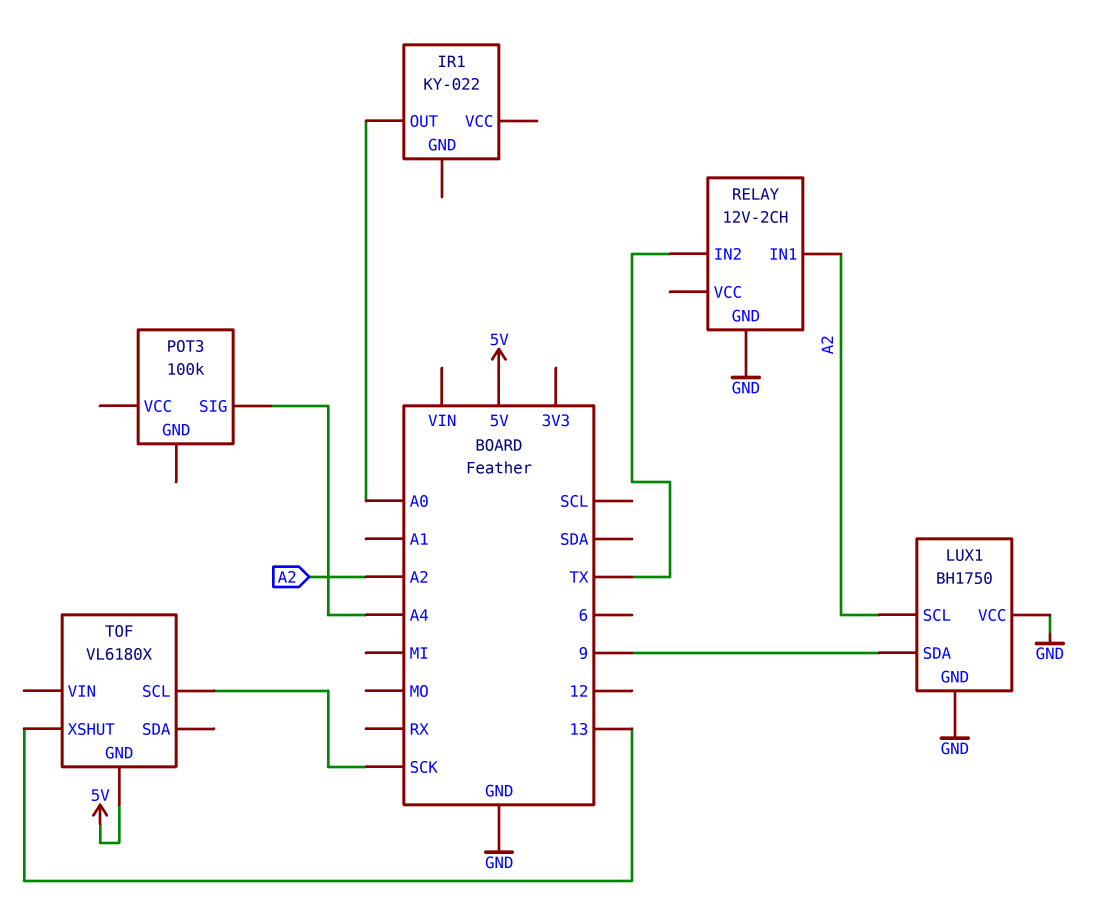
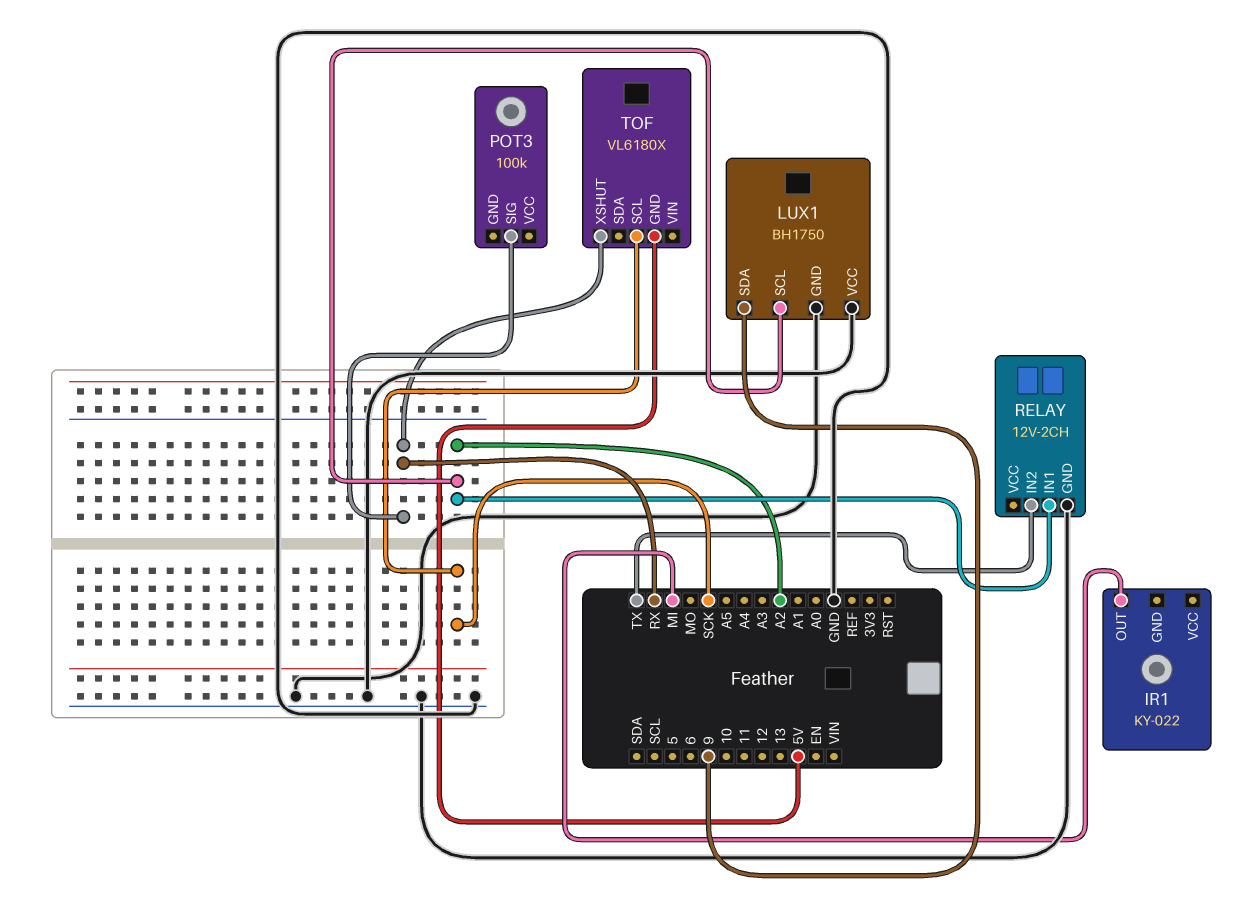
IR1 pin OUT: A0 -> MI
POT3 pin SIG: A4 -> RX
TOF pin XSHUT: 13 -> RX

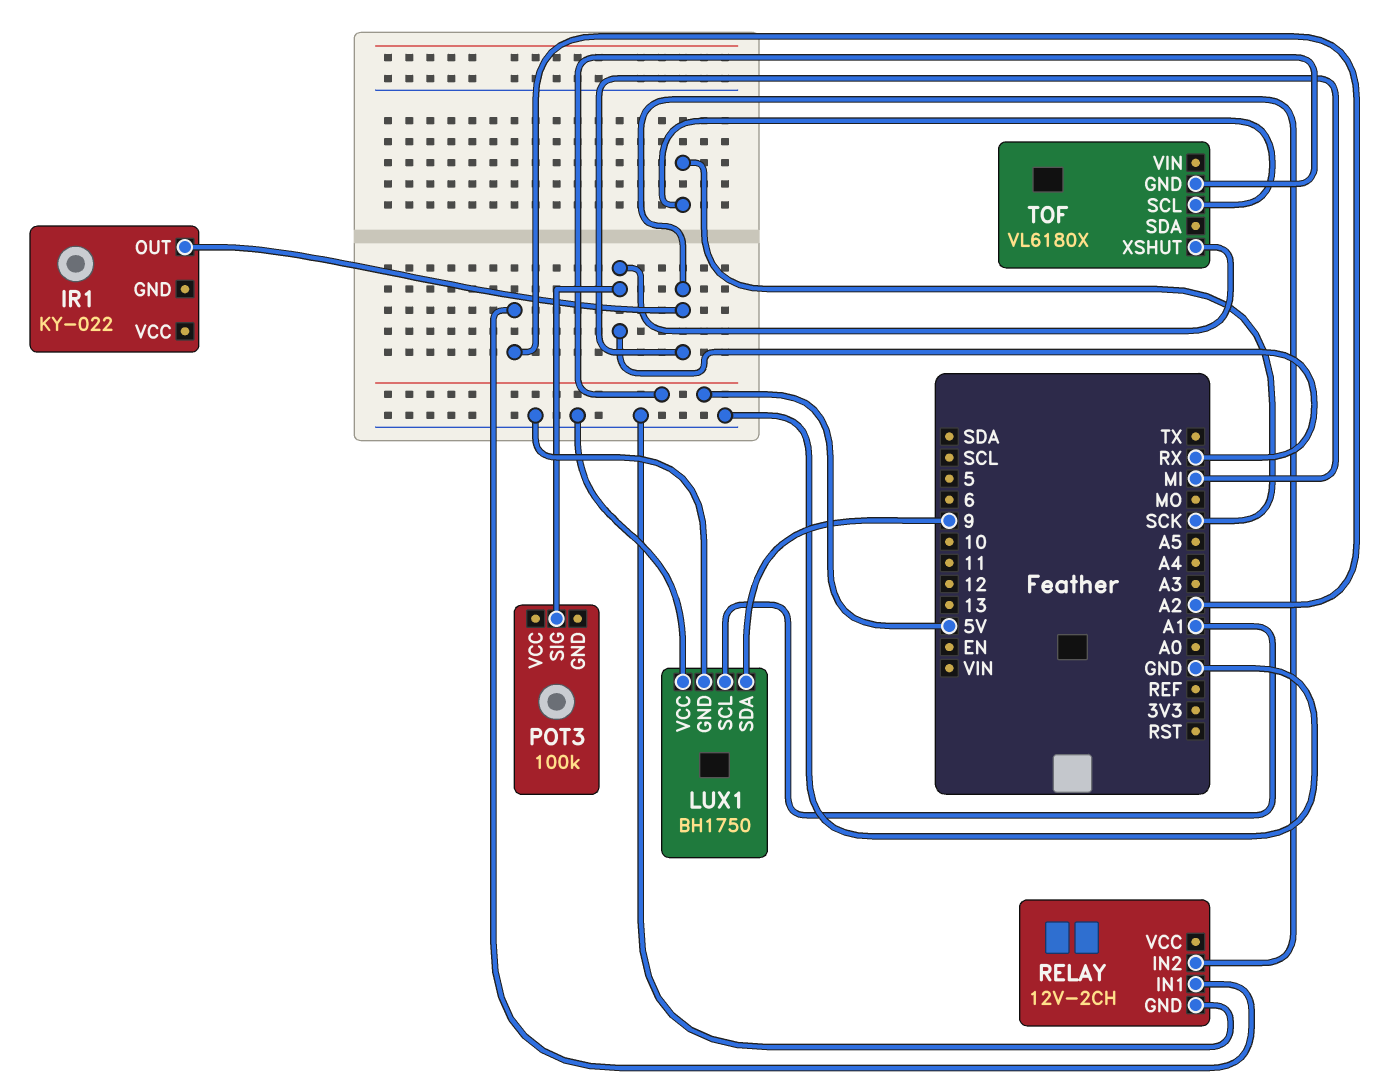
LUX1 pin SCL: A2 -> A1
RELAY pin IN2: TX -> MI

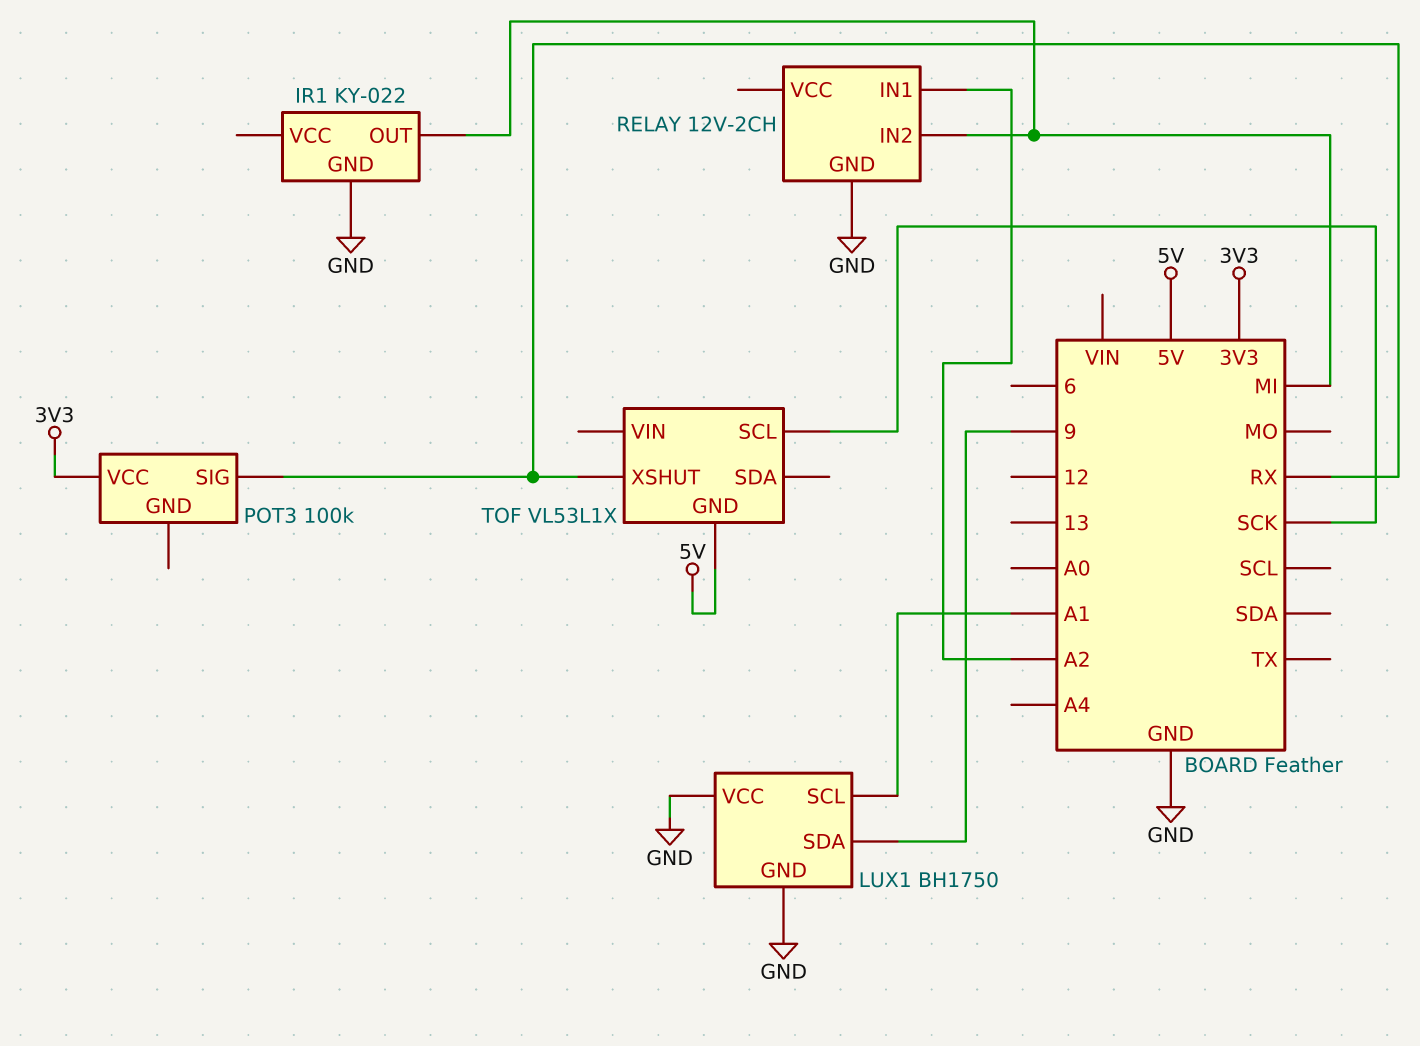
IR1 pin GND: none -> GND
POT3 pin VCC: none -> 3V3
TOF: VL6180X -> VL53L1X

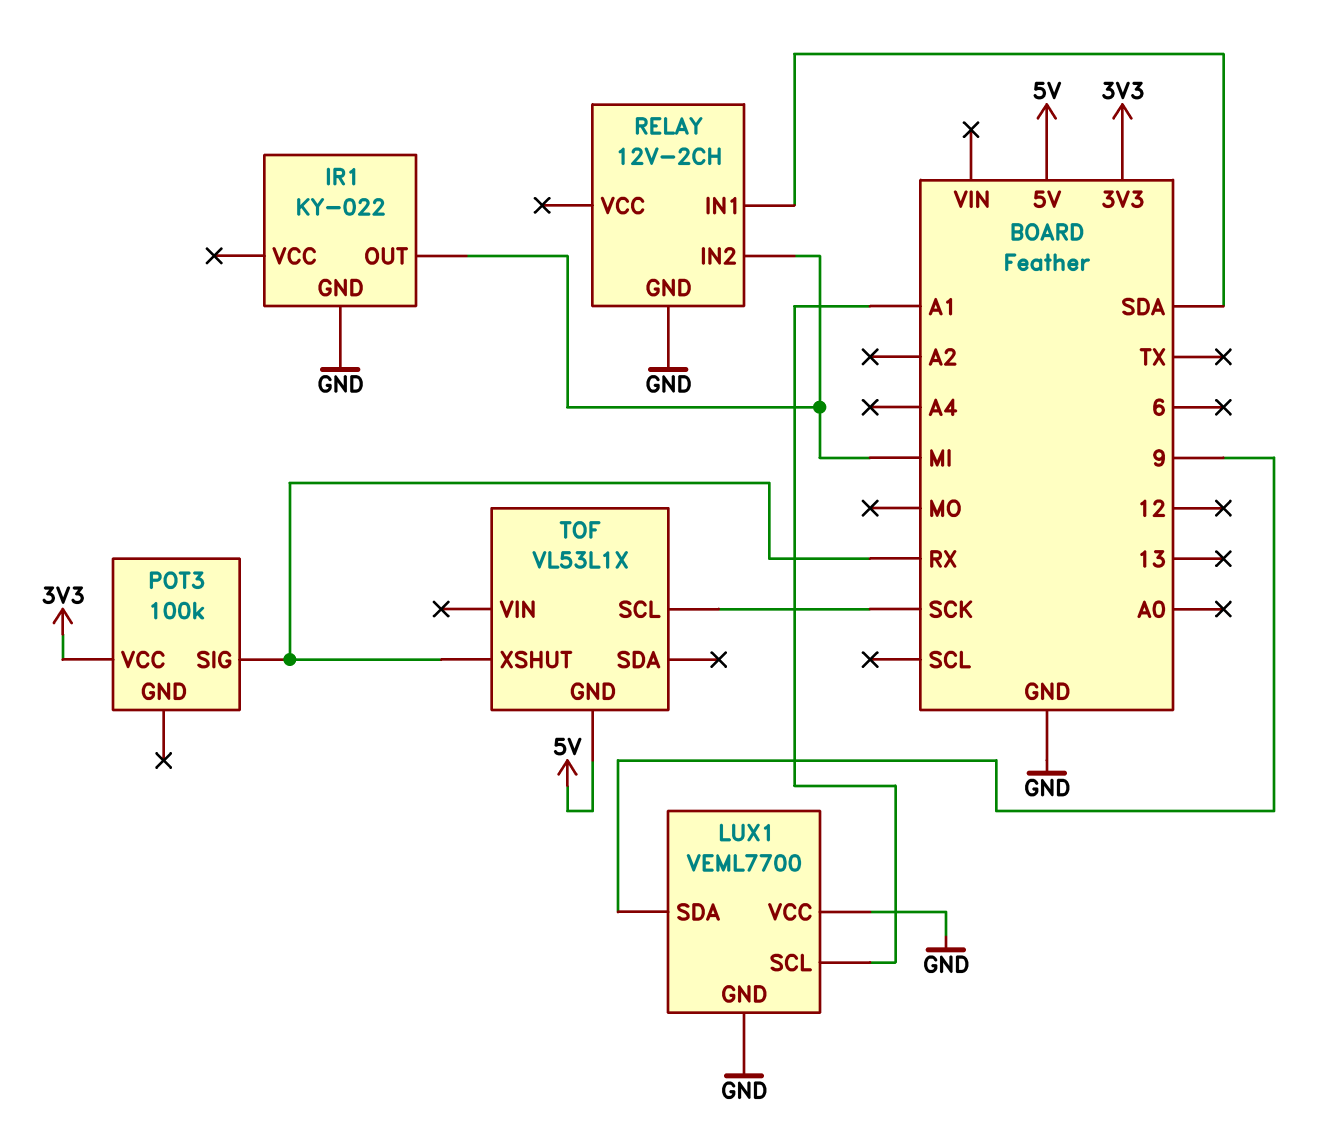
LUX1: BH1750 -> VEML7700
RELAY pin IN1: A2 -> SDA

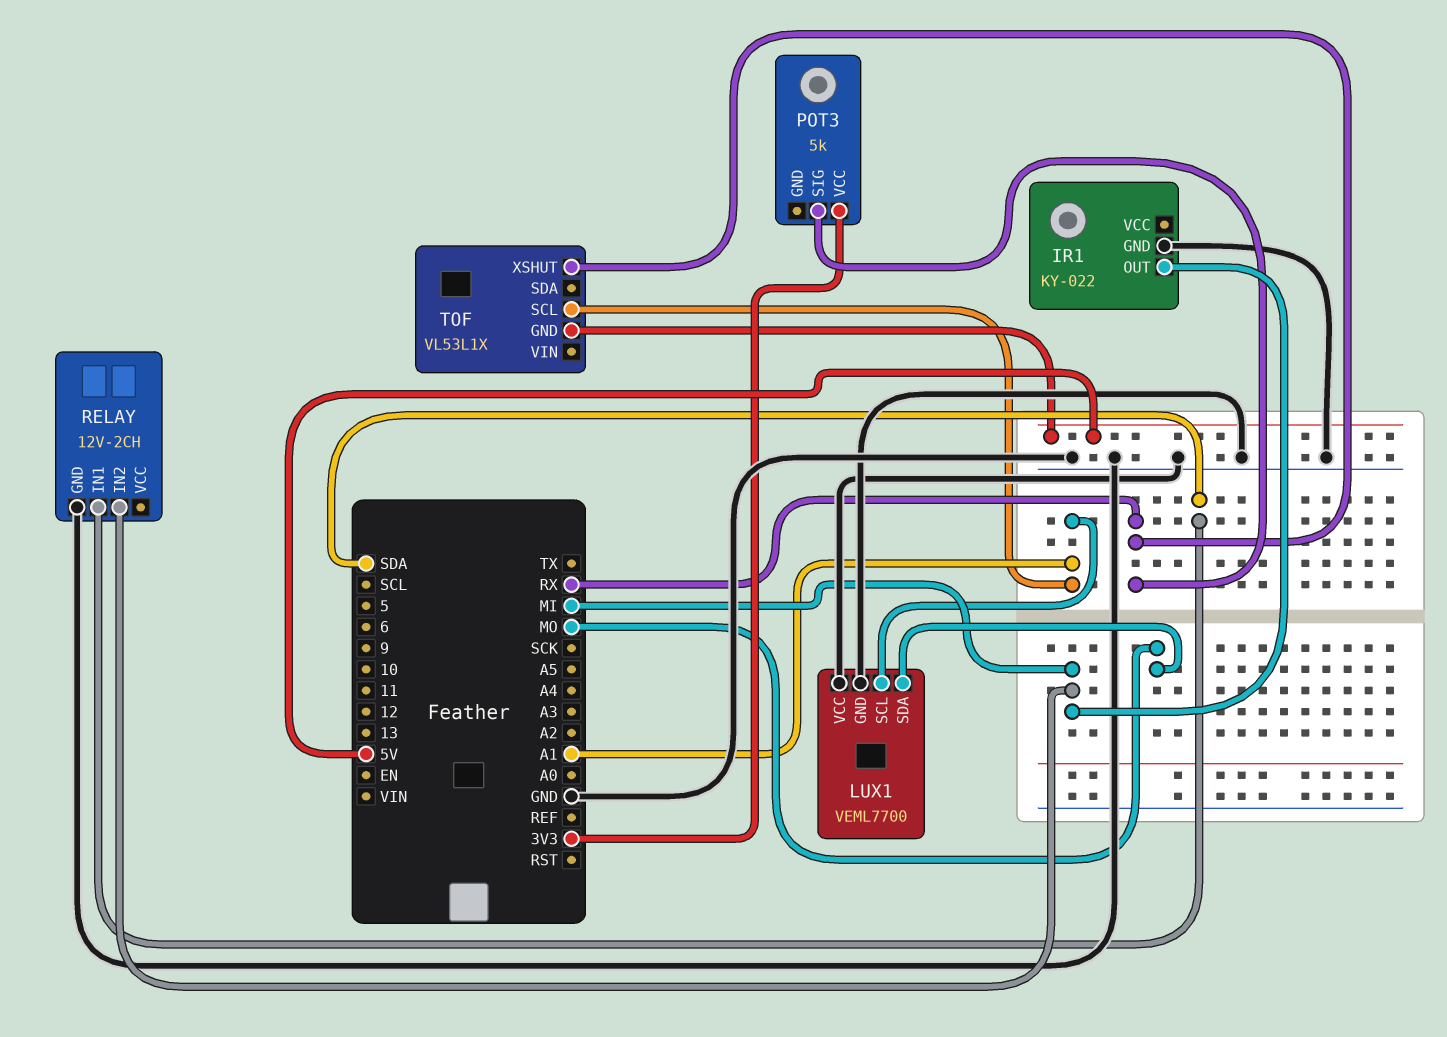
LUX1 pin SDA: 9 -> MO
POT3: 100k -> 5k
TOF pin SCL: SCK -> A1

